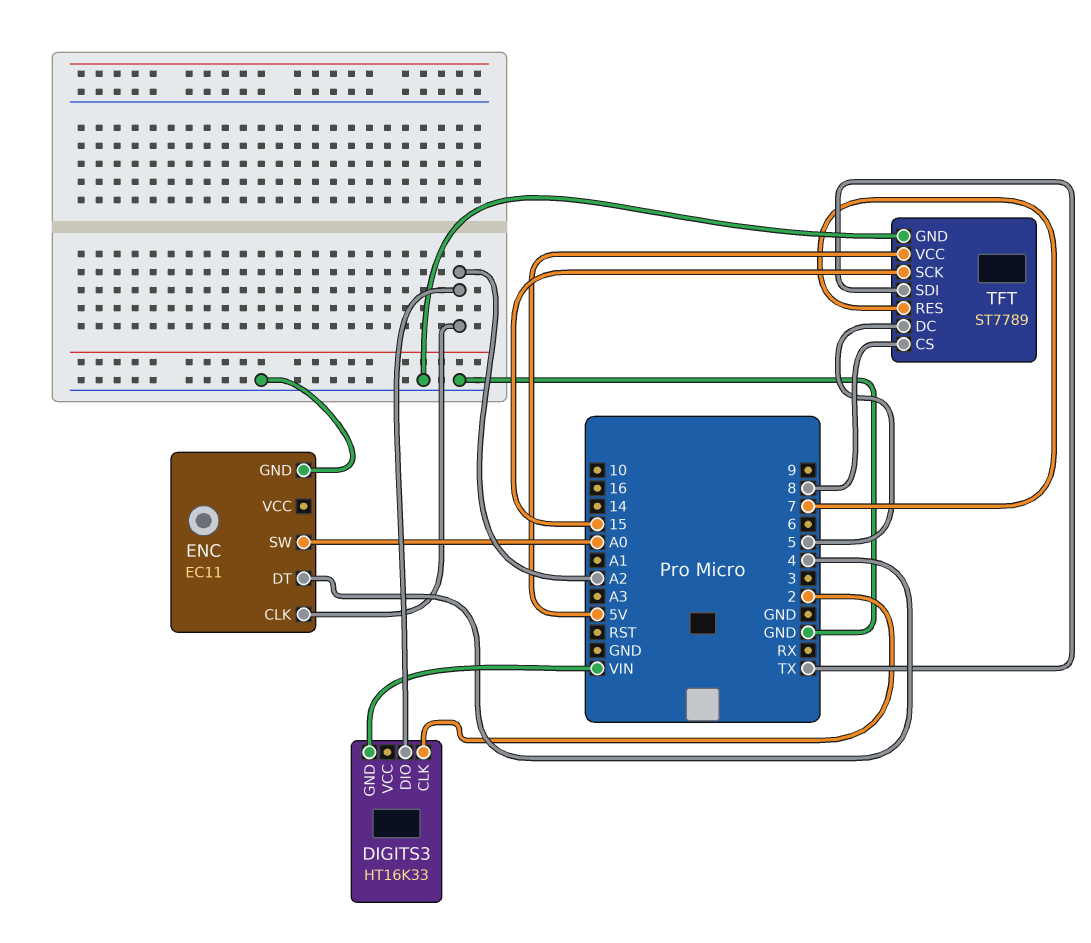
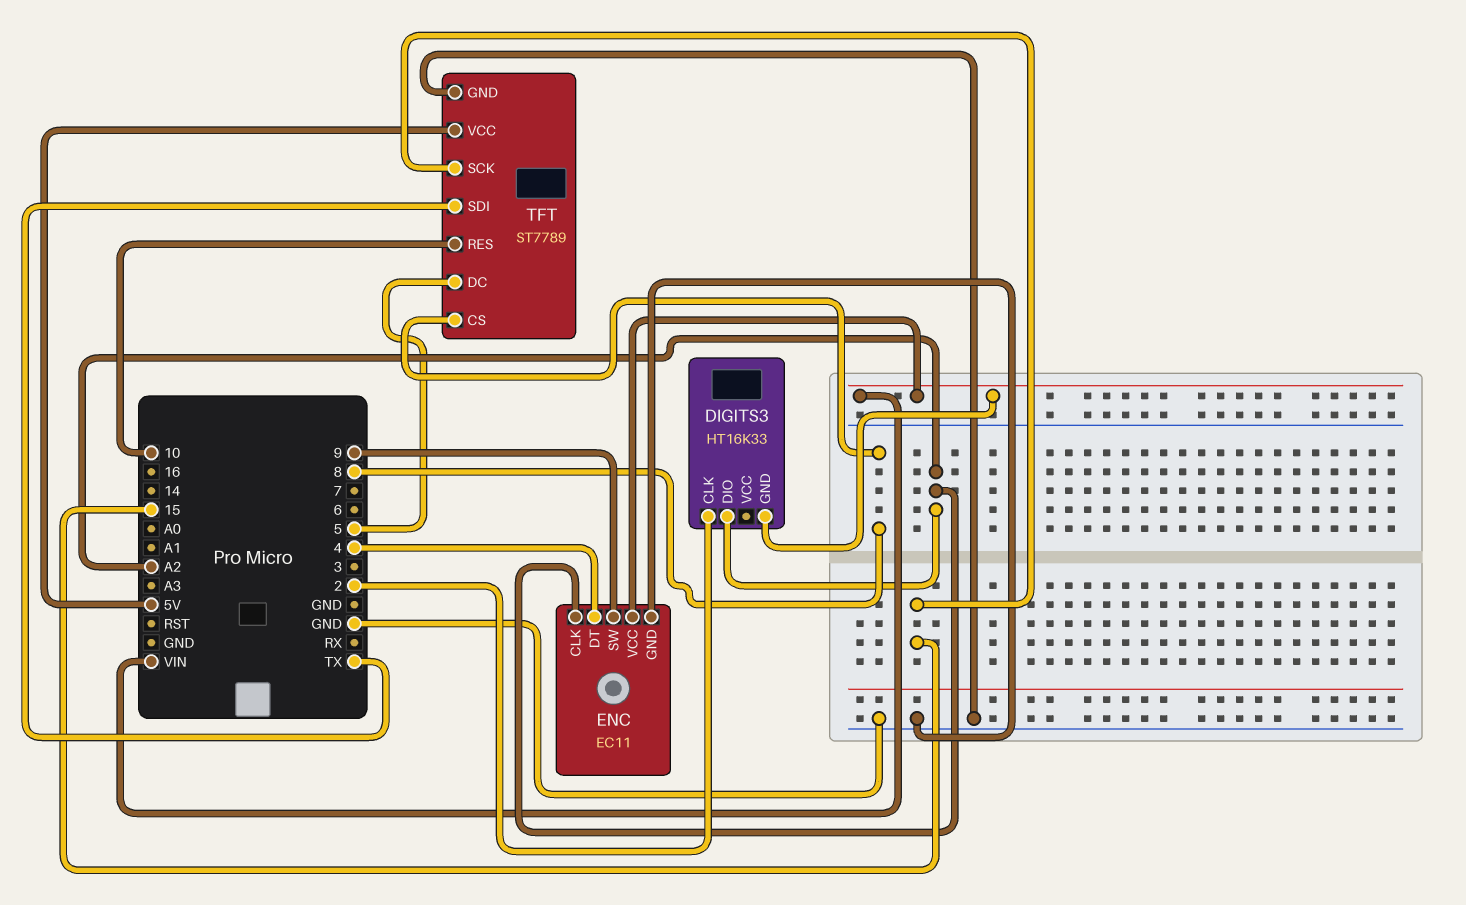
ENC pin SW: A0 -> 9
ENC pin VCC: none -> VIN
TFT pin RES: 7 -> 10

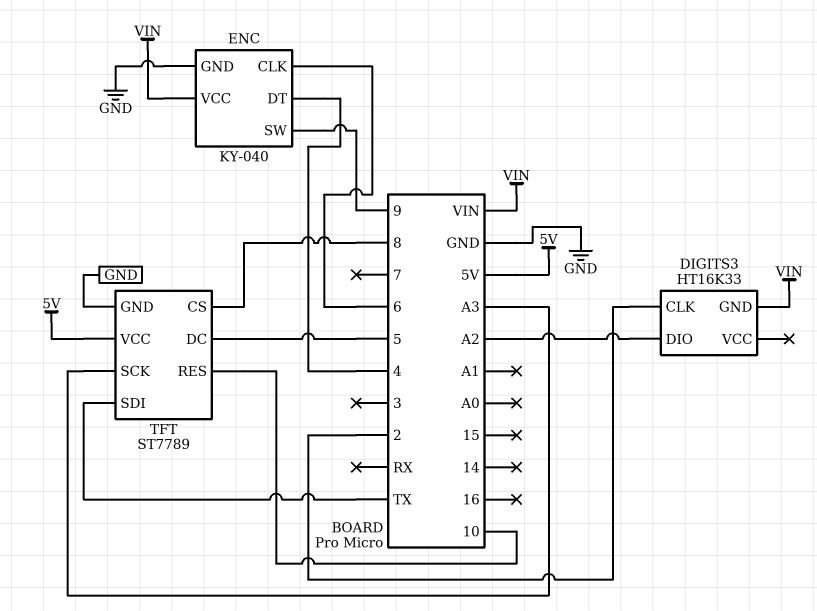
ENC: EC11 -> KY-040
ENC pin CLK: A2 -> 6
TFT pin SCK: 15 -> A3

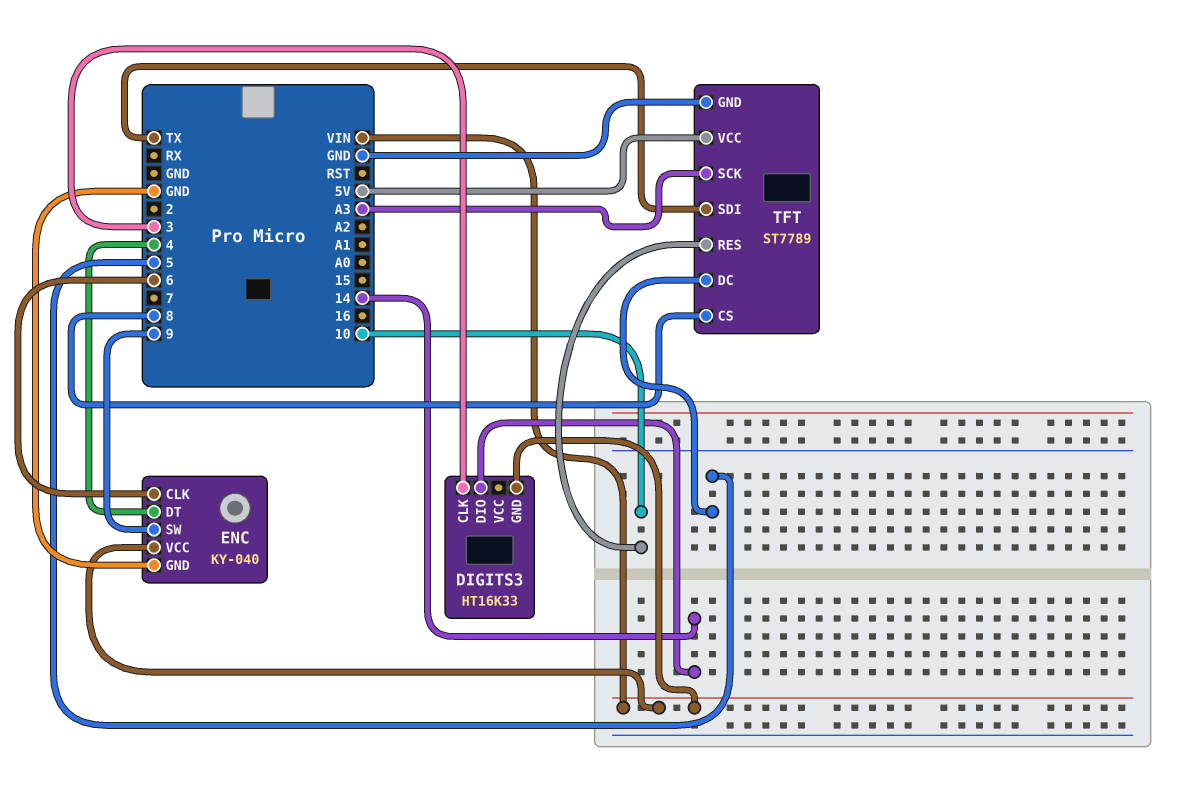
DIGITS3 pin CLK: 2 -> 3
DIGITS3 pin DIO: A2 -> 14

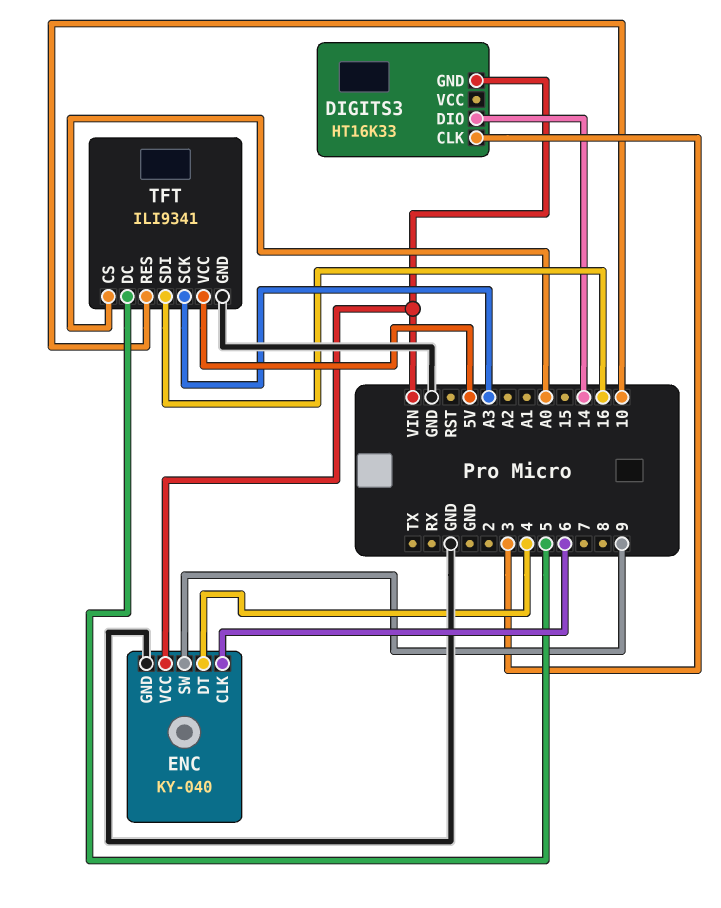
TFT: ST7789 -> ILI9341
TFT pin CS: 8 -> A0
TFT pin SDI: TX -> 16

